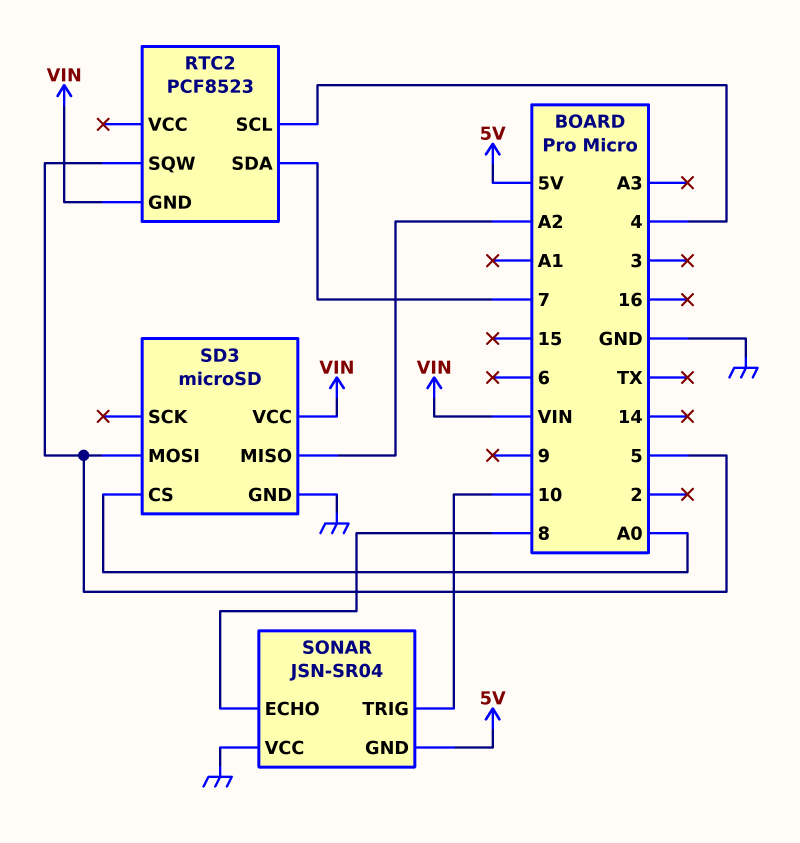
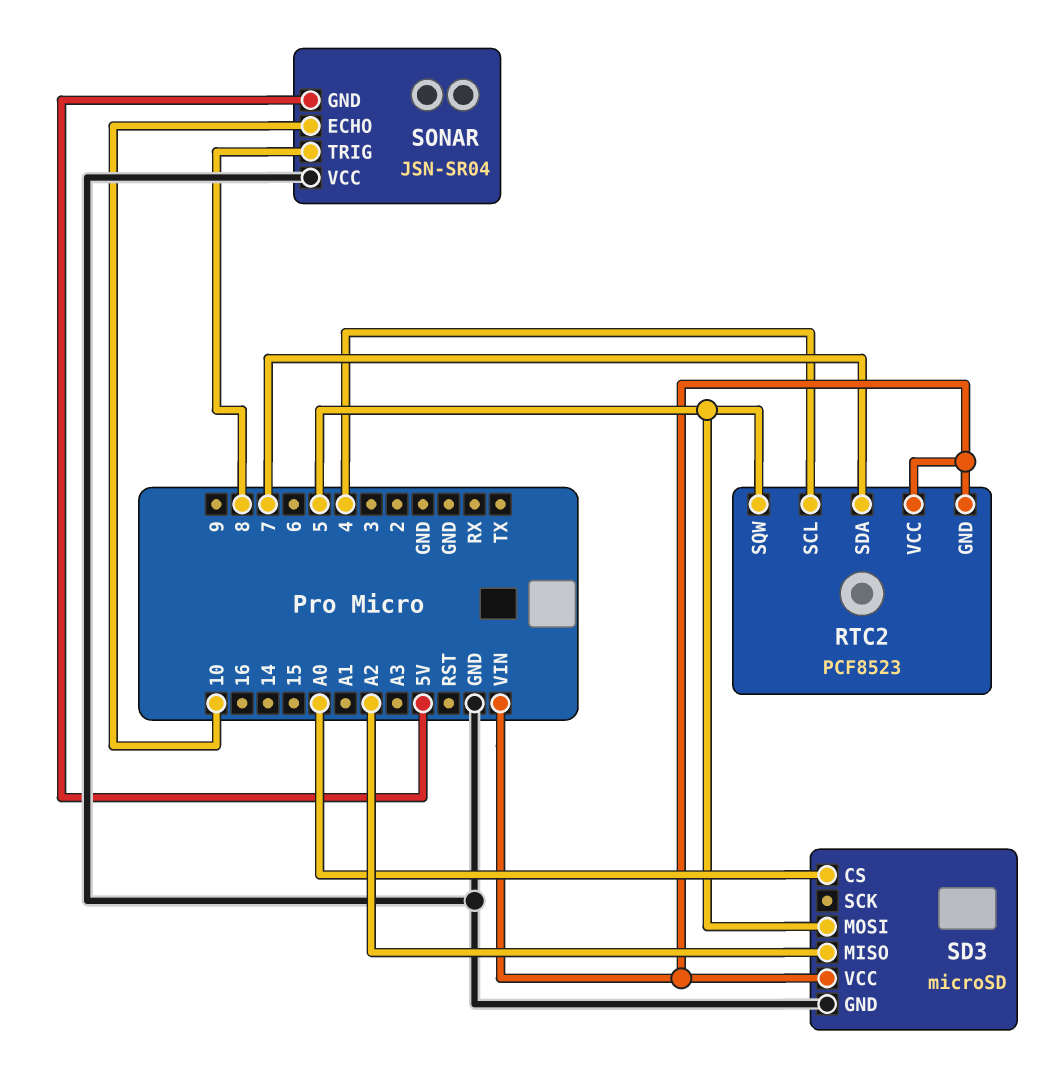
RTC2 pin VCC: none -> VIN
SONAR pin ECHO: 8 -> 10
SONAR pin TRIG: 10 -> 8

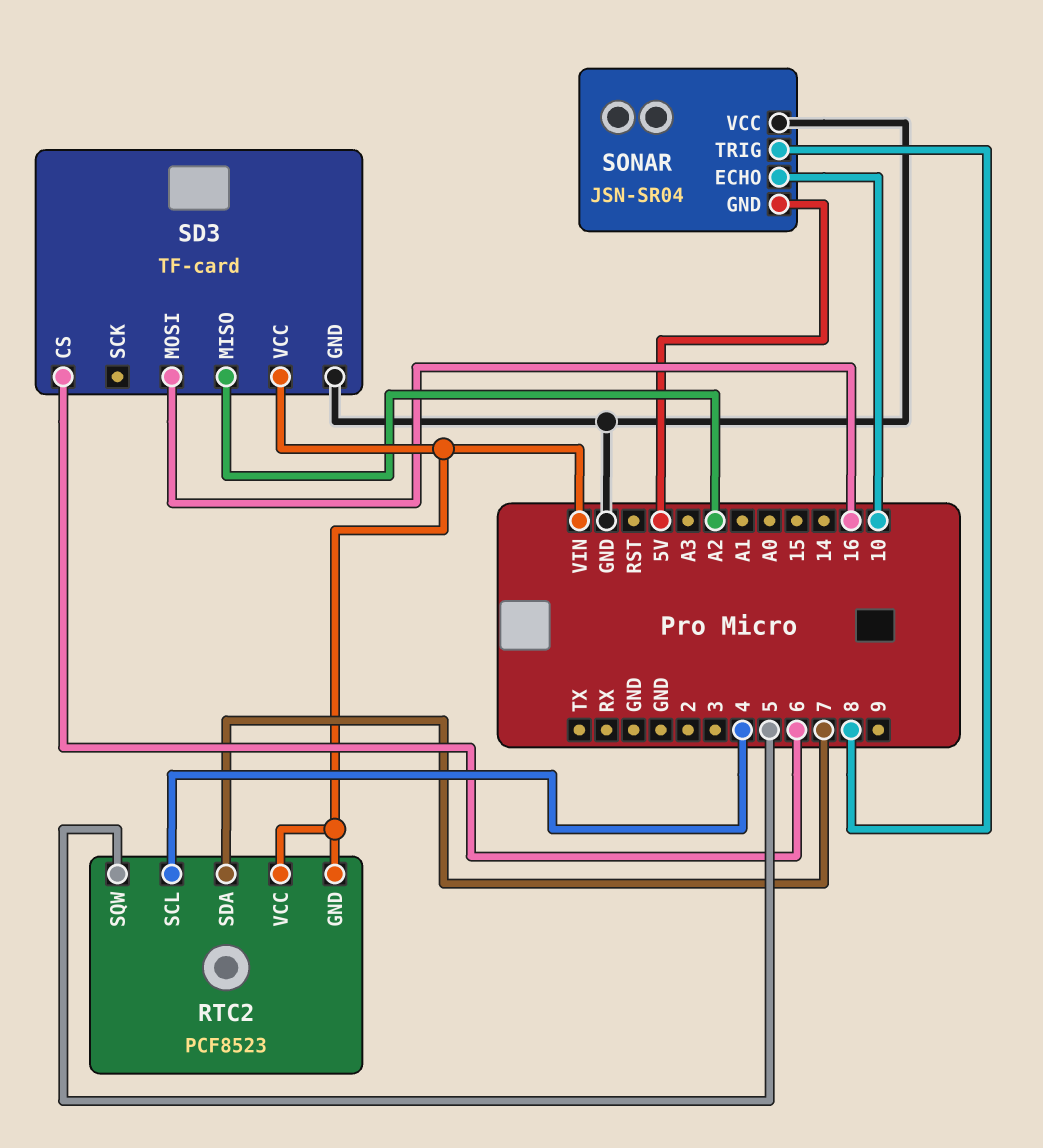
SD3: microSD -> TF-card
SD3 pin CS: A0 -> 6
SD3 pin MOSI: 5 -> 16

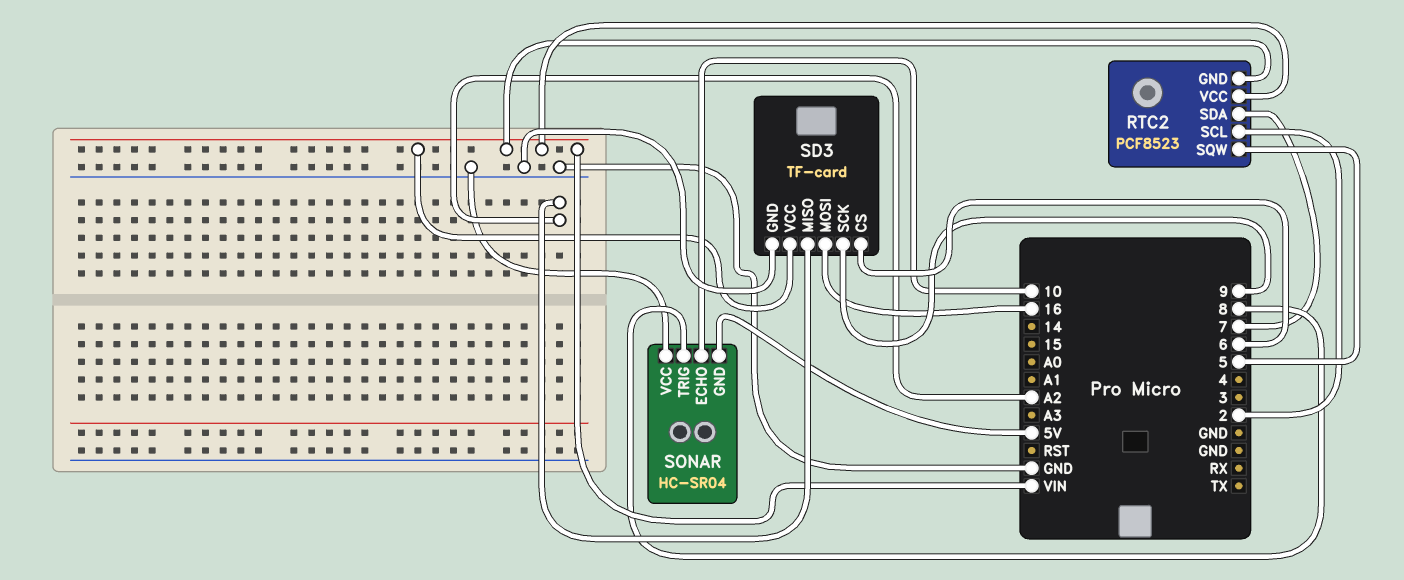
RTC2 pin SCL: 4 -> 2
SD3 pin SCK: none -> 9
SONAR: JSN-SR04 -> HC-SR04

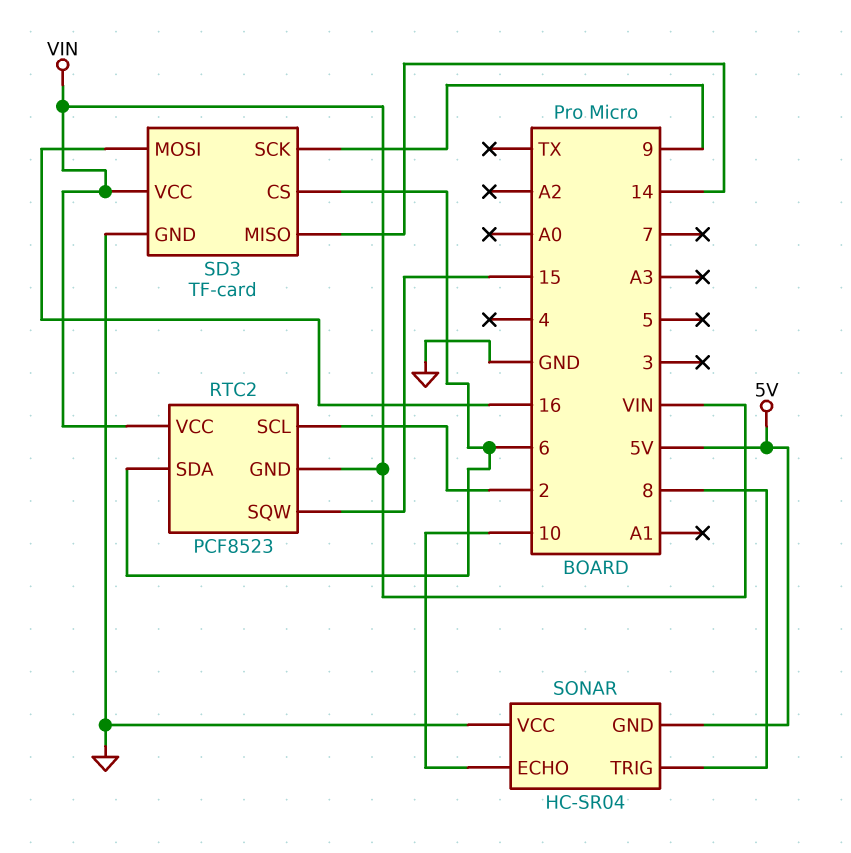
RTC2 pin SDA: 7 -> 6
RTC2 pin SQW: 5 -> 15
SD3 pin MISO: A2 -> 14

